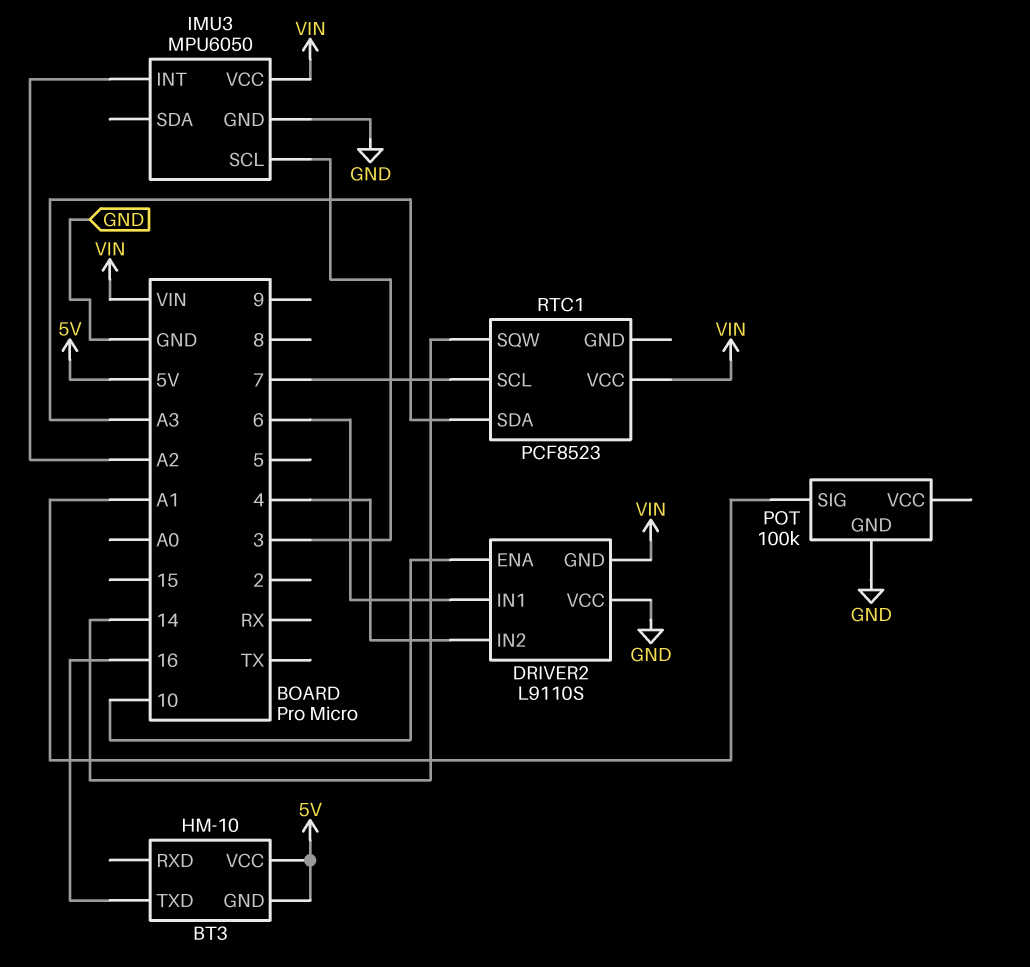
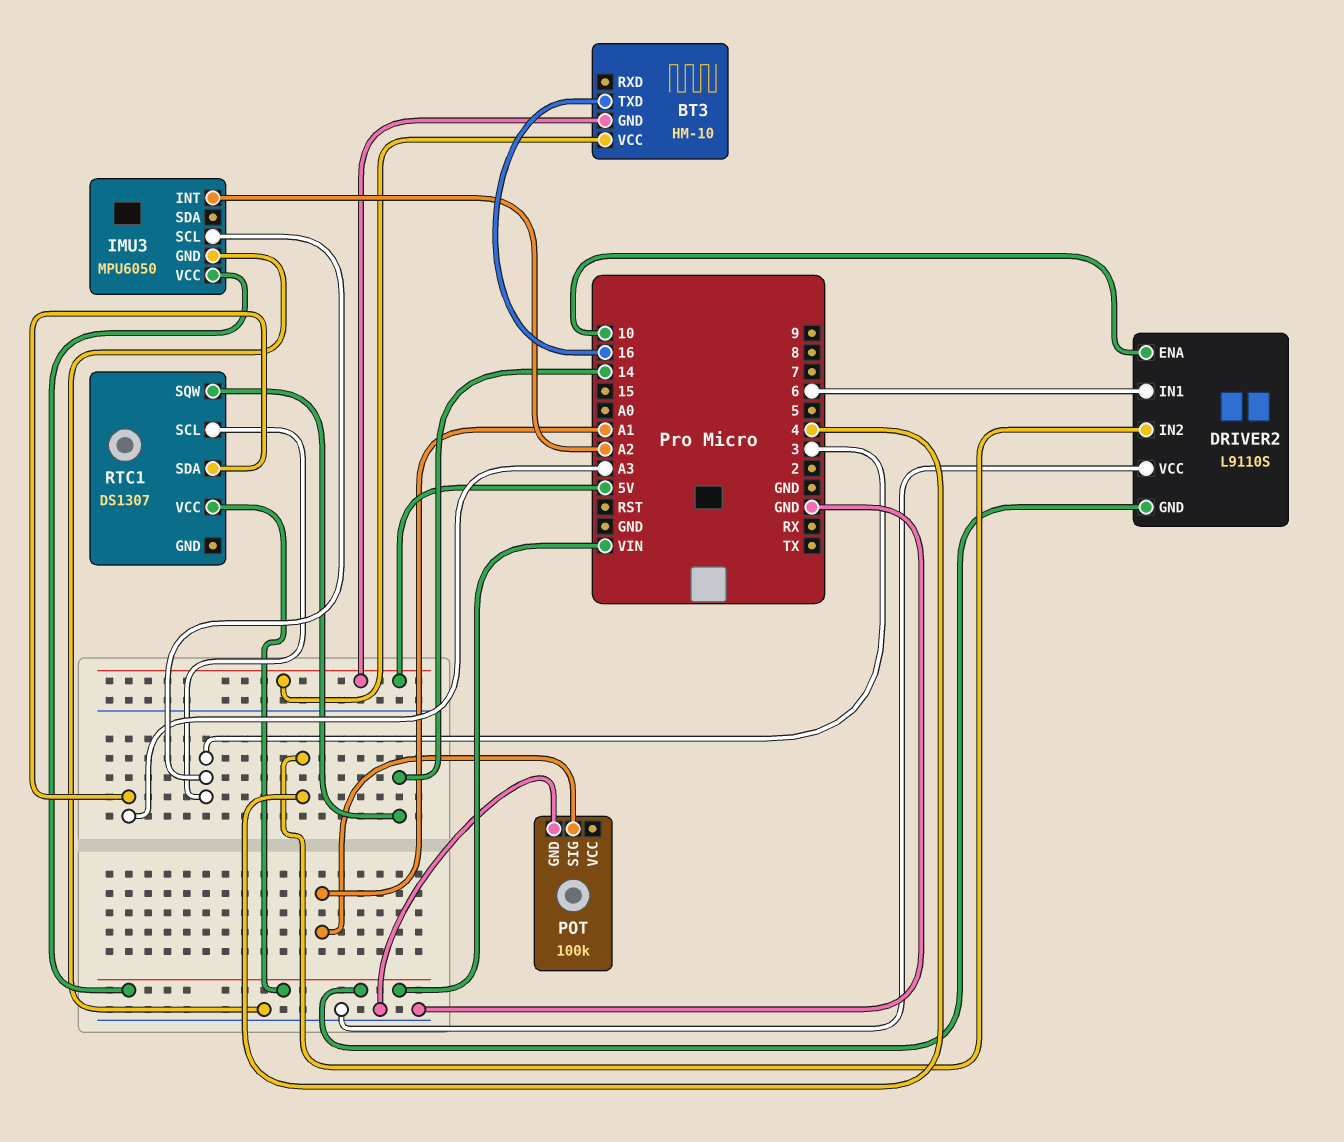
RTC1: PCF8523 -> DS1307
RTC1 pin SCL: 7 -> 3

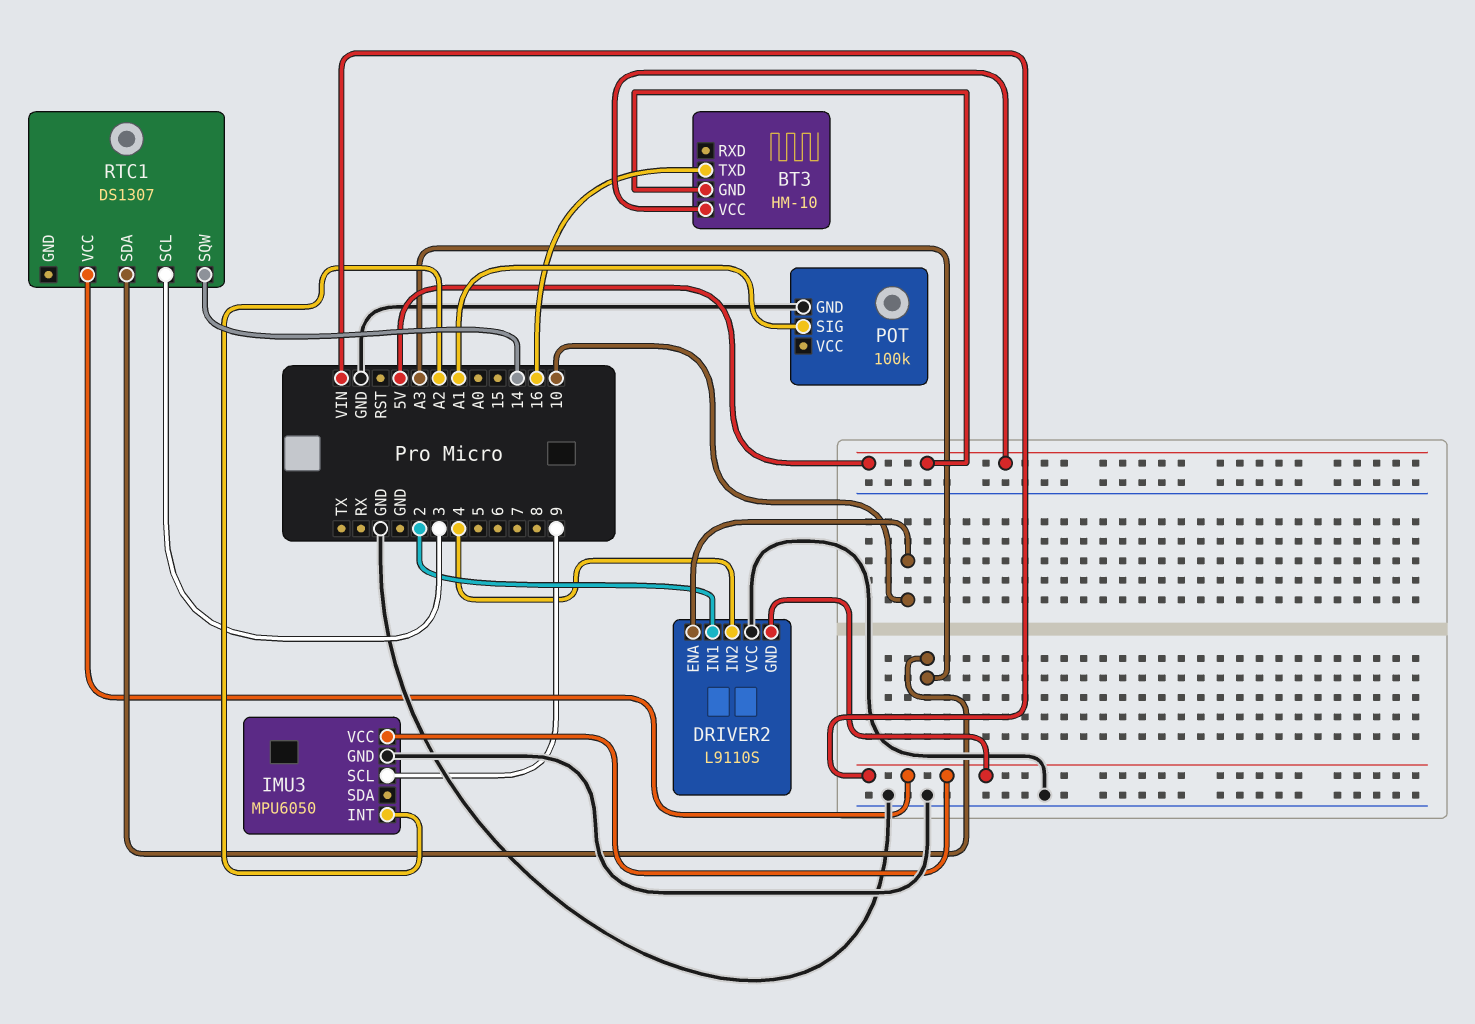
DRIVER2 pin IN1: 6 -> 2
IMU3 pin SCL: 3 -> 9

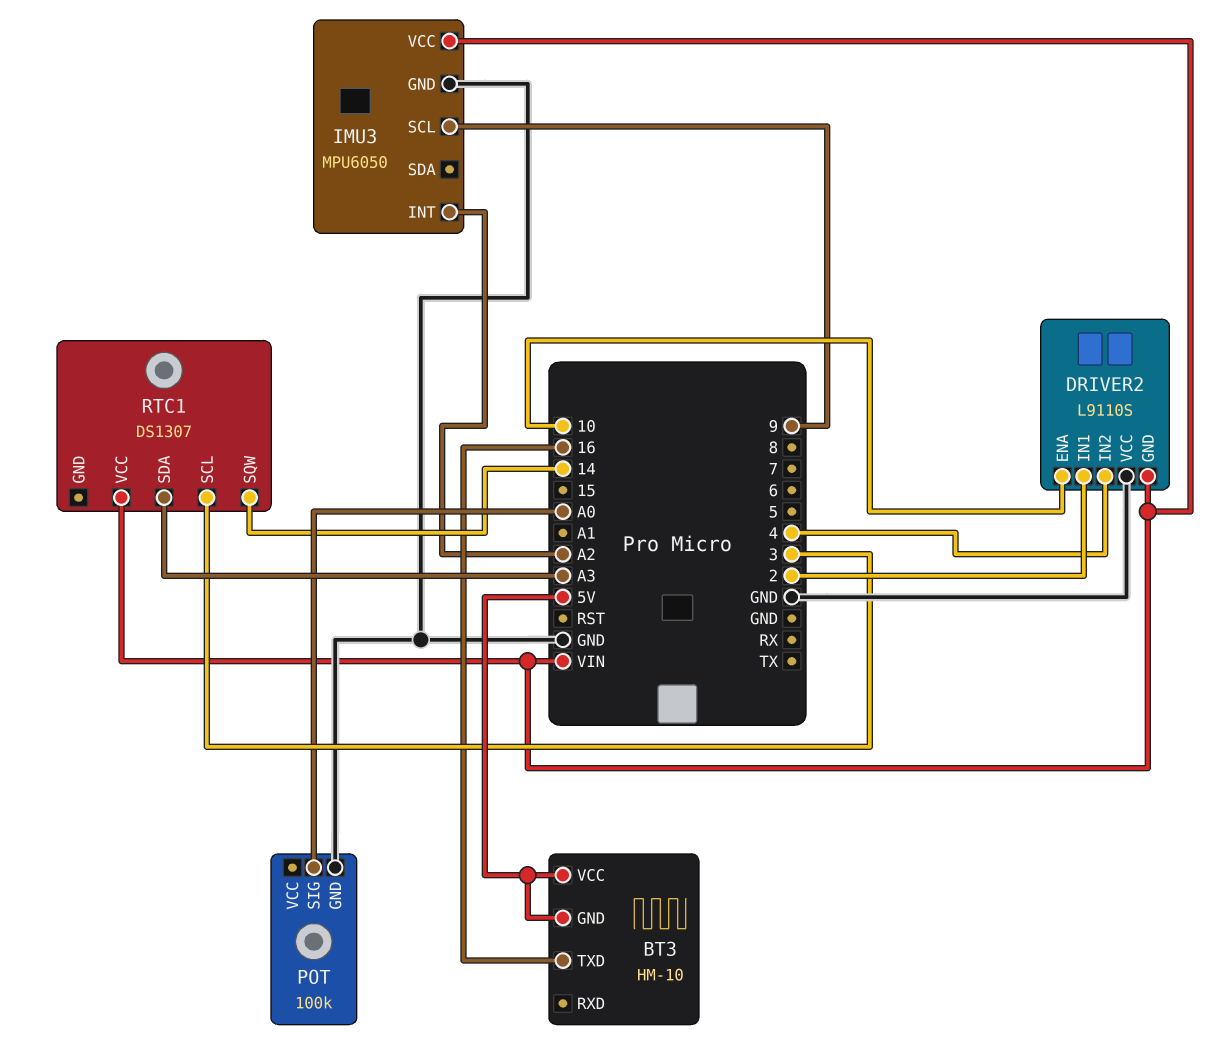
POT pin SIG: A1 -> A0

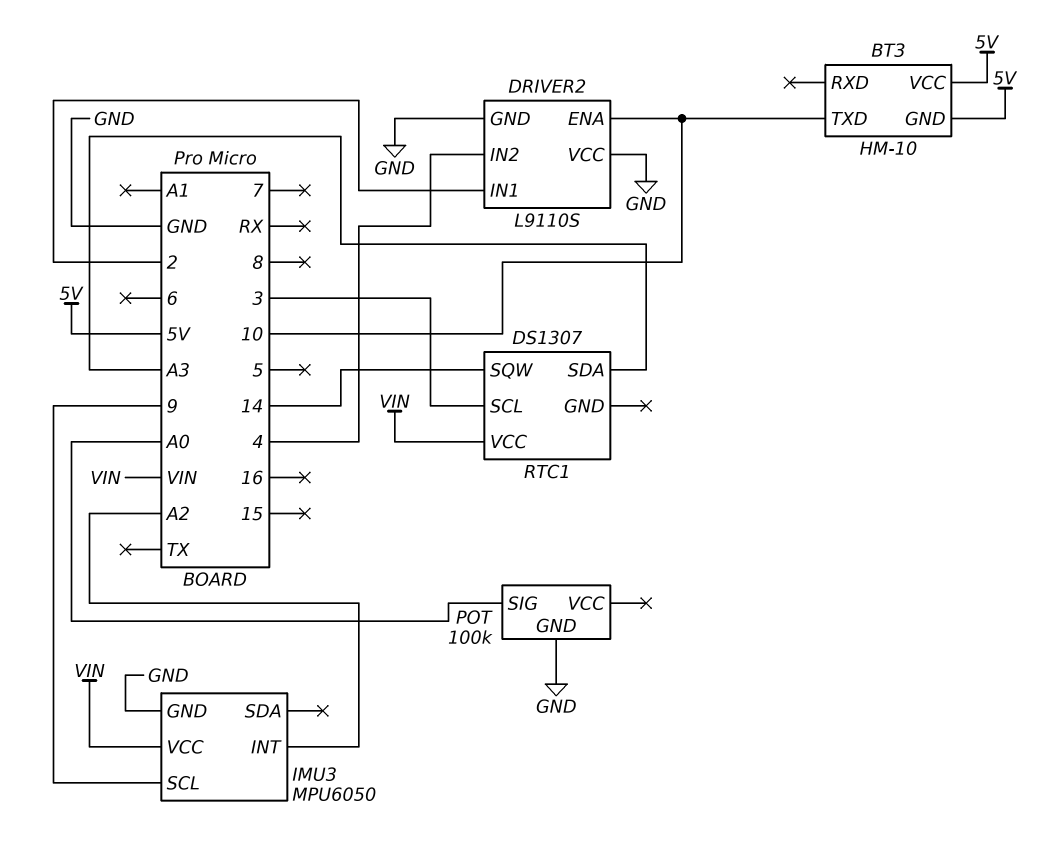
BT3 pin TXD: 16 -> 10
DRIVER2 pin GND: VIN -> GND

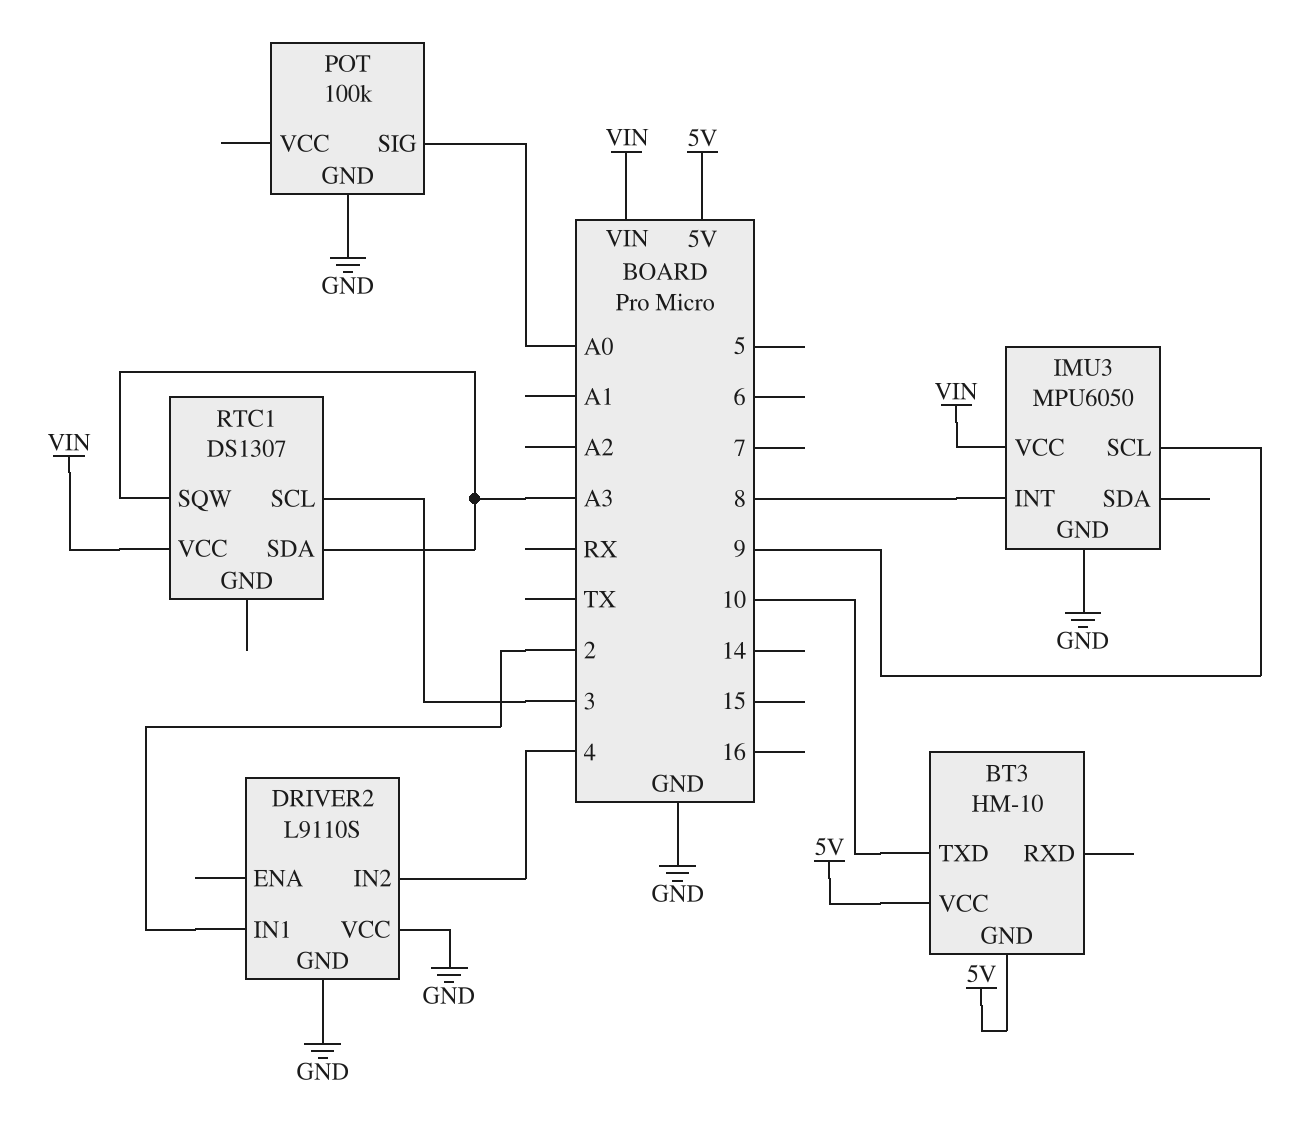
DRIVER2 pin ENA: 10 -> none
IMU3 pin INT: A2 -> 8
RTC1 pin SQW: 14 -> A3

